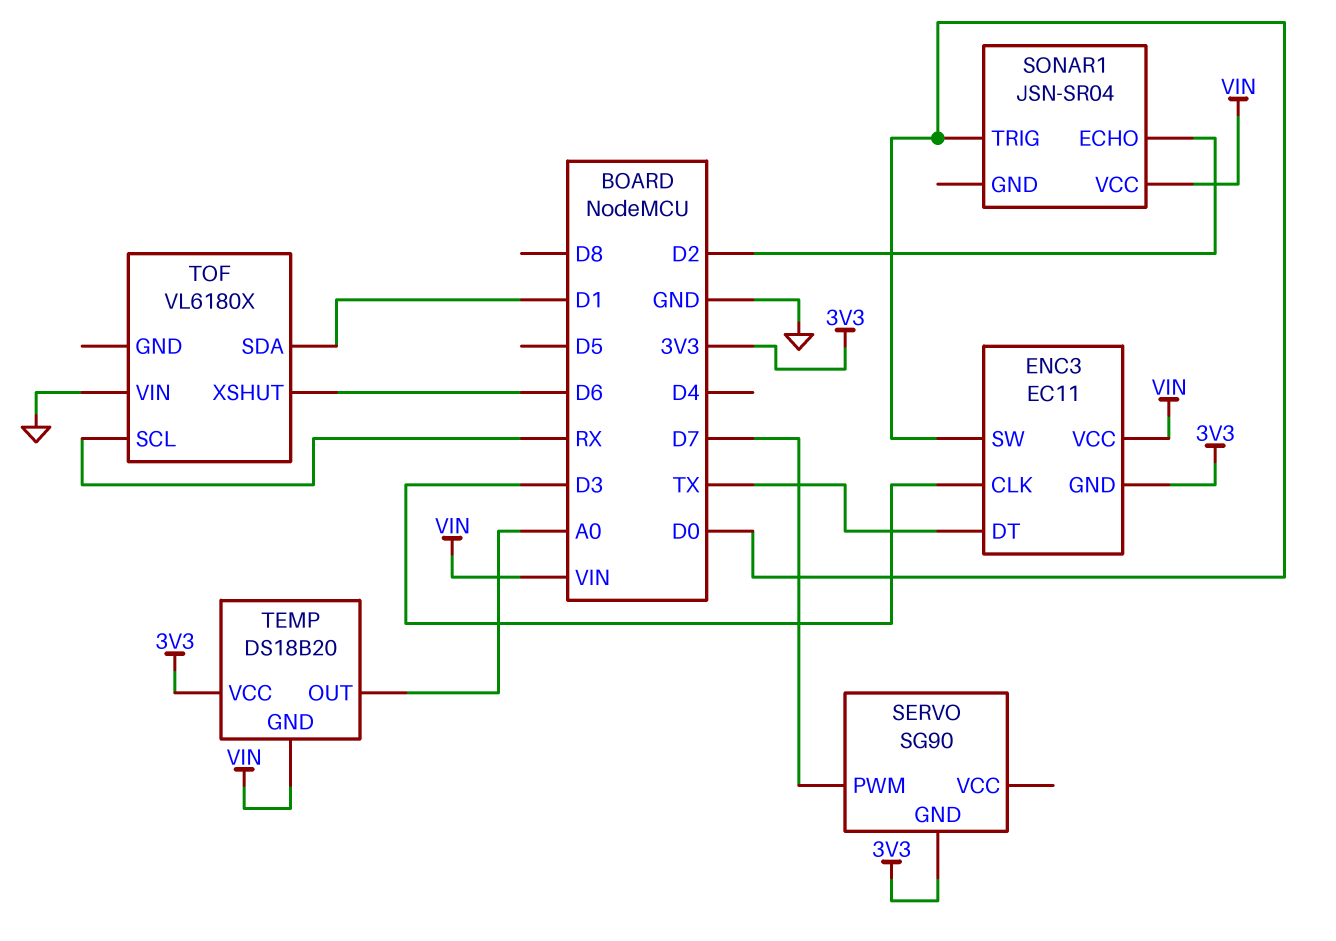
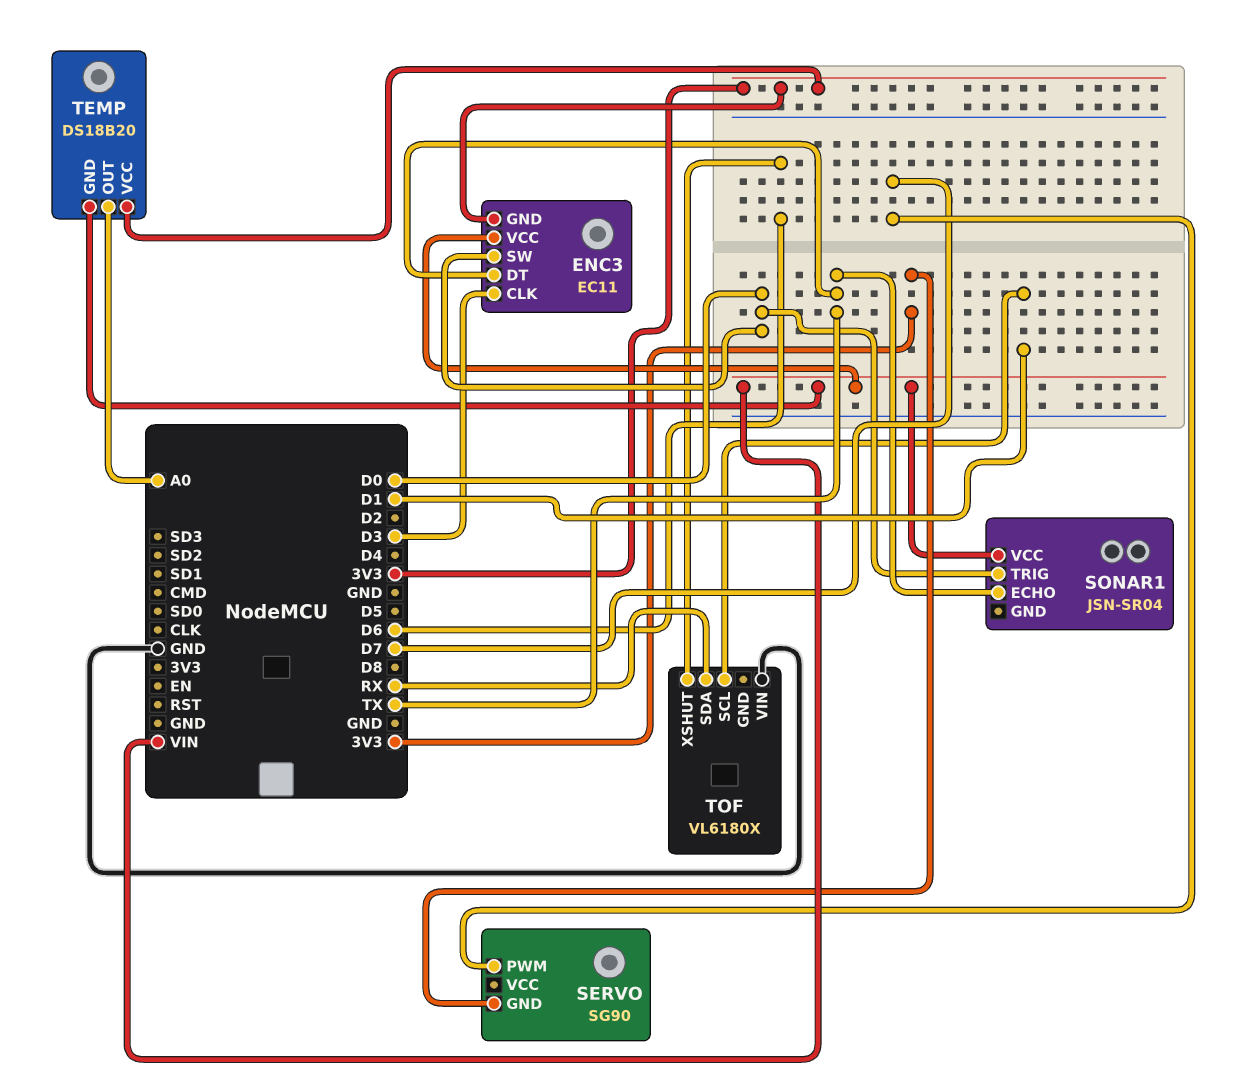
SONAR1 pin ECHO: D2 -> TX
TOF pin SCL: RX -> D1
TOF pin SDA: D1 -> RX

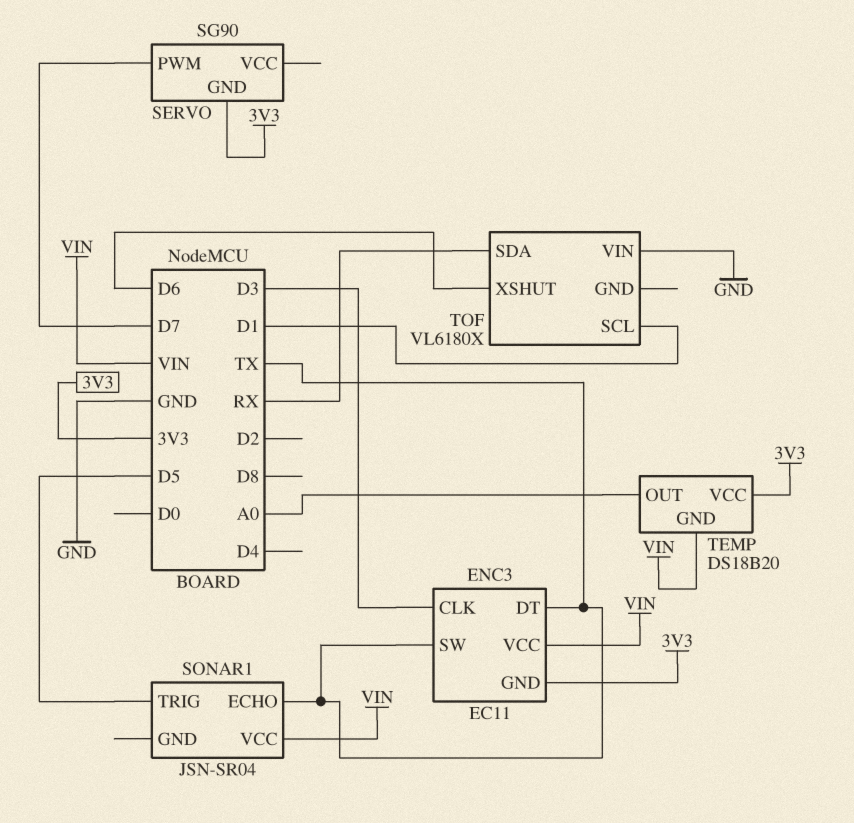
ENC3 pin SW: D0 -> TX
SONAR1 pin TRIG: D0 -> D5

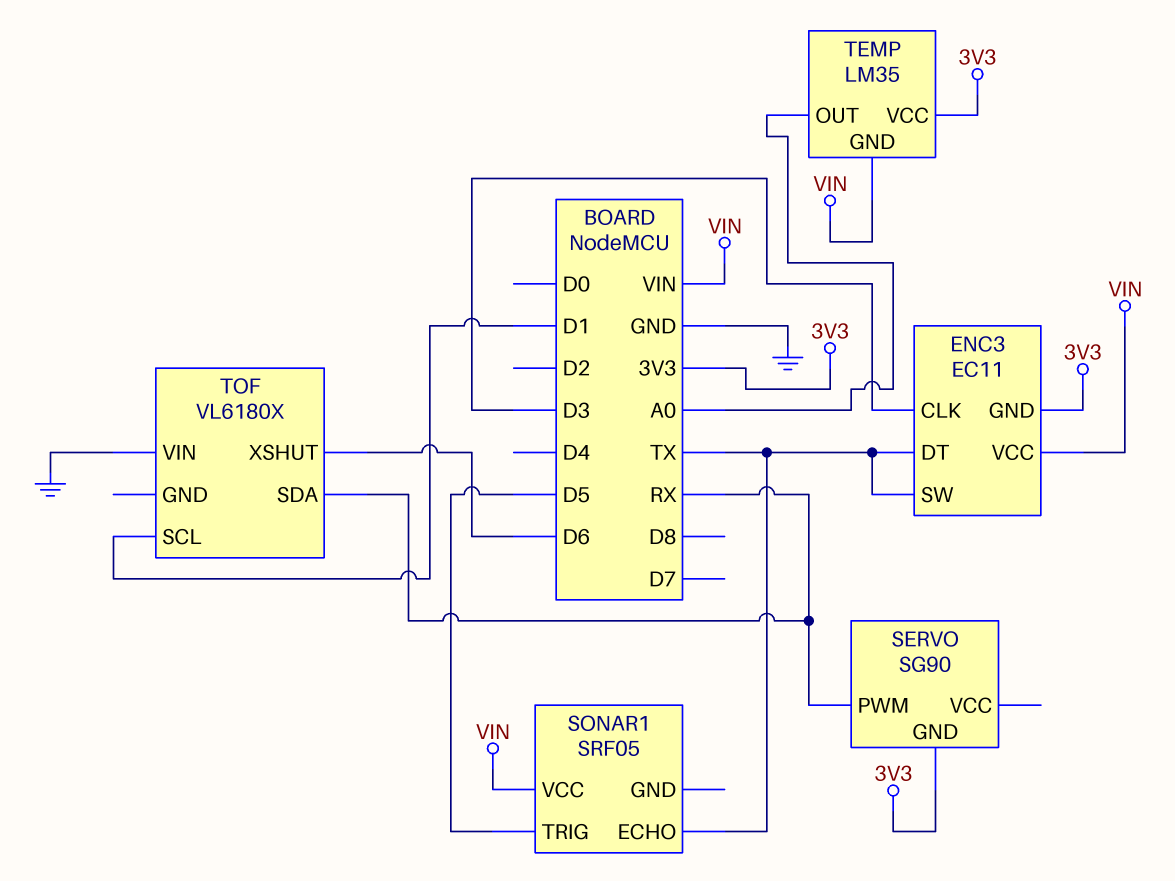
SERVO pin PWM: D7 -> RX
SONAR1: JSN-SR04 -> SRF05
TEMP: DS18B20 -> LM35

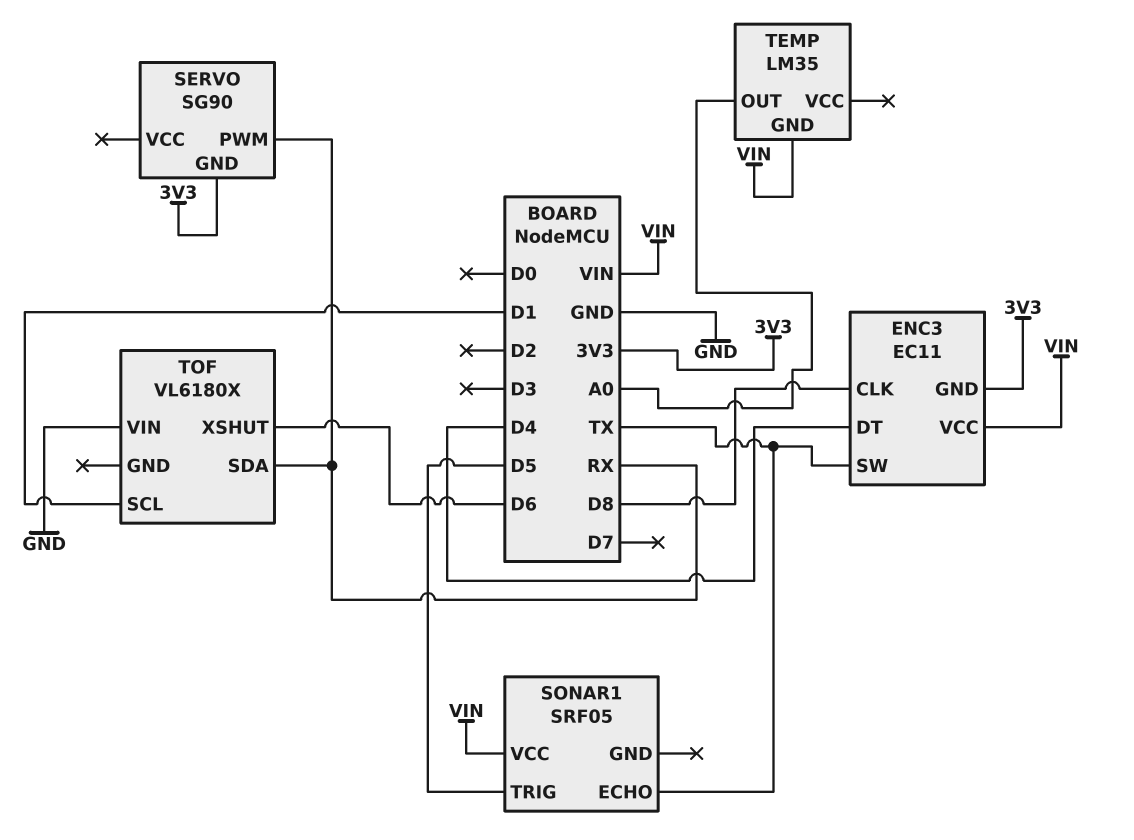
ENC3 pin CLK: D3 -> D8
ENC3 pin DT: TX -> D4
TEMP pin VCC: 3V3 -> none

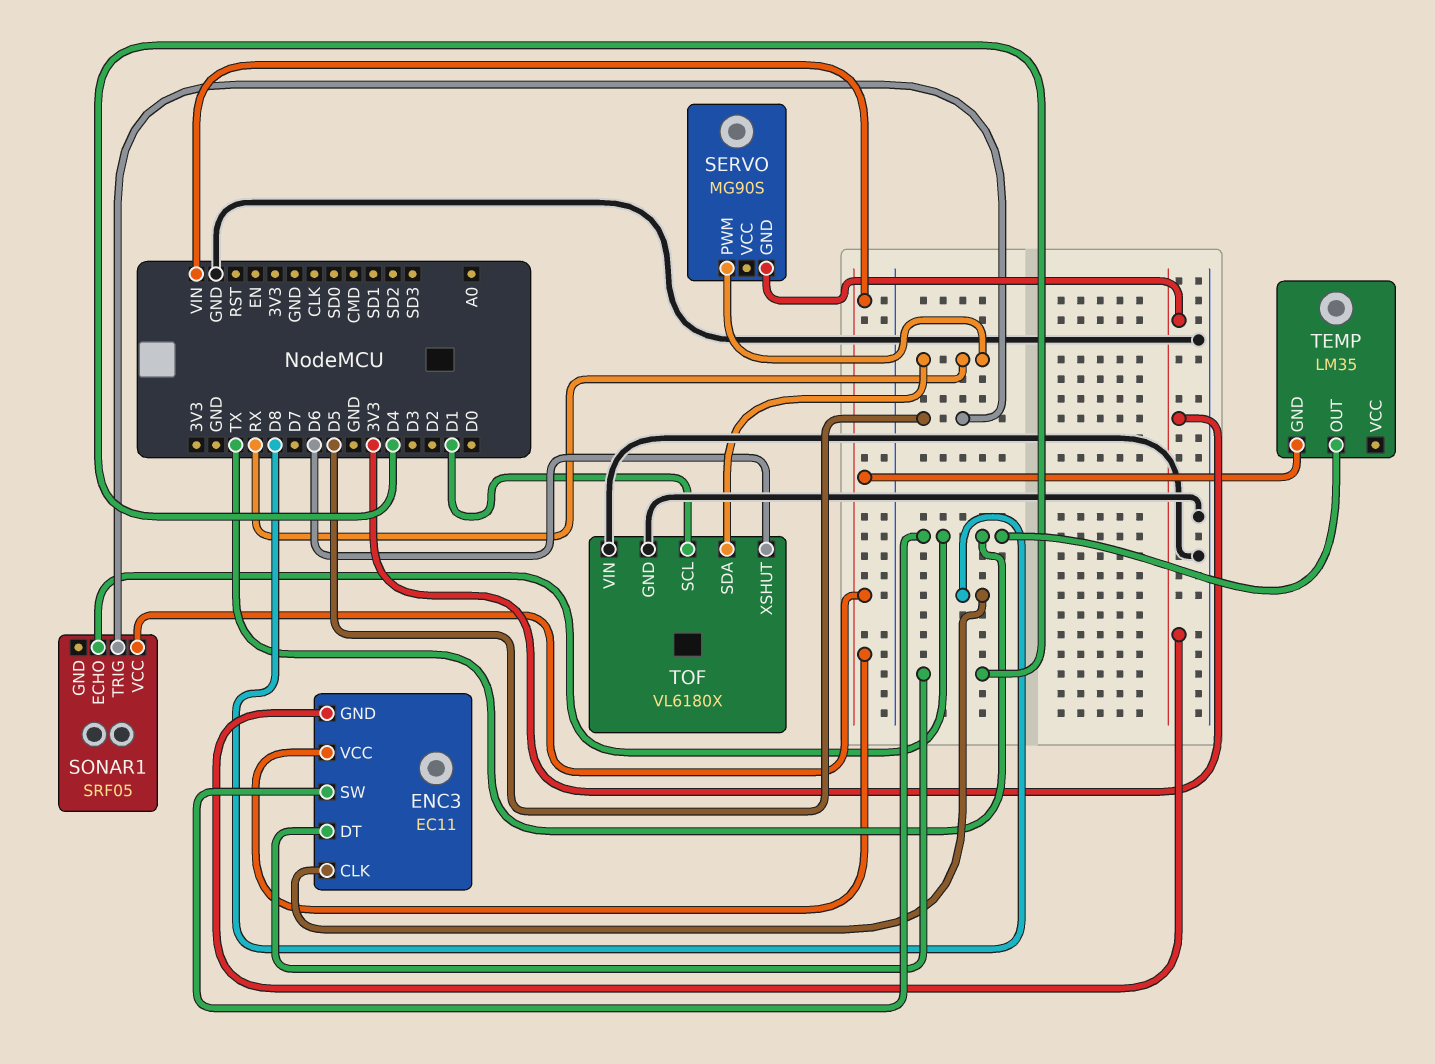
SERVO: SG90 -> MG90S
TEMP pin OUT: A0 -> TX
TOF pin GND: none -> GND

